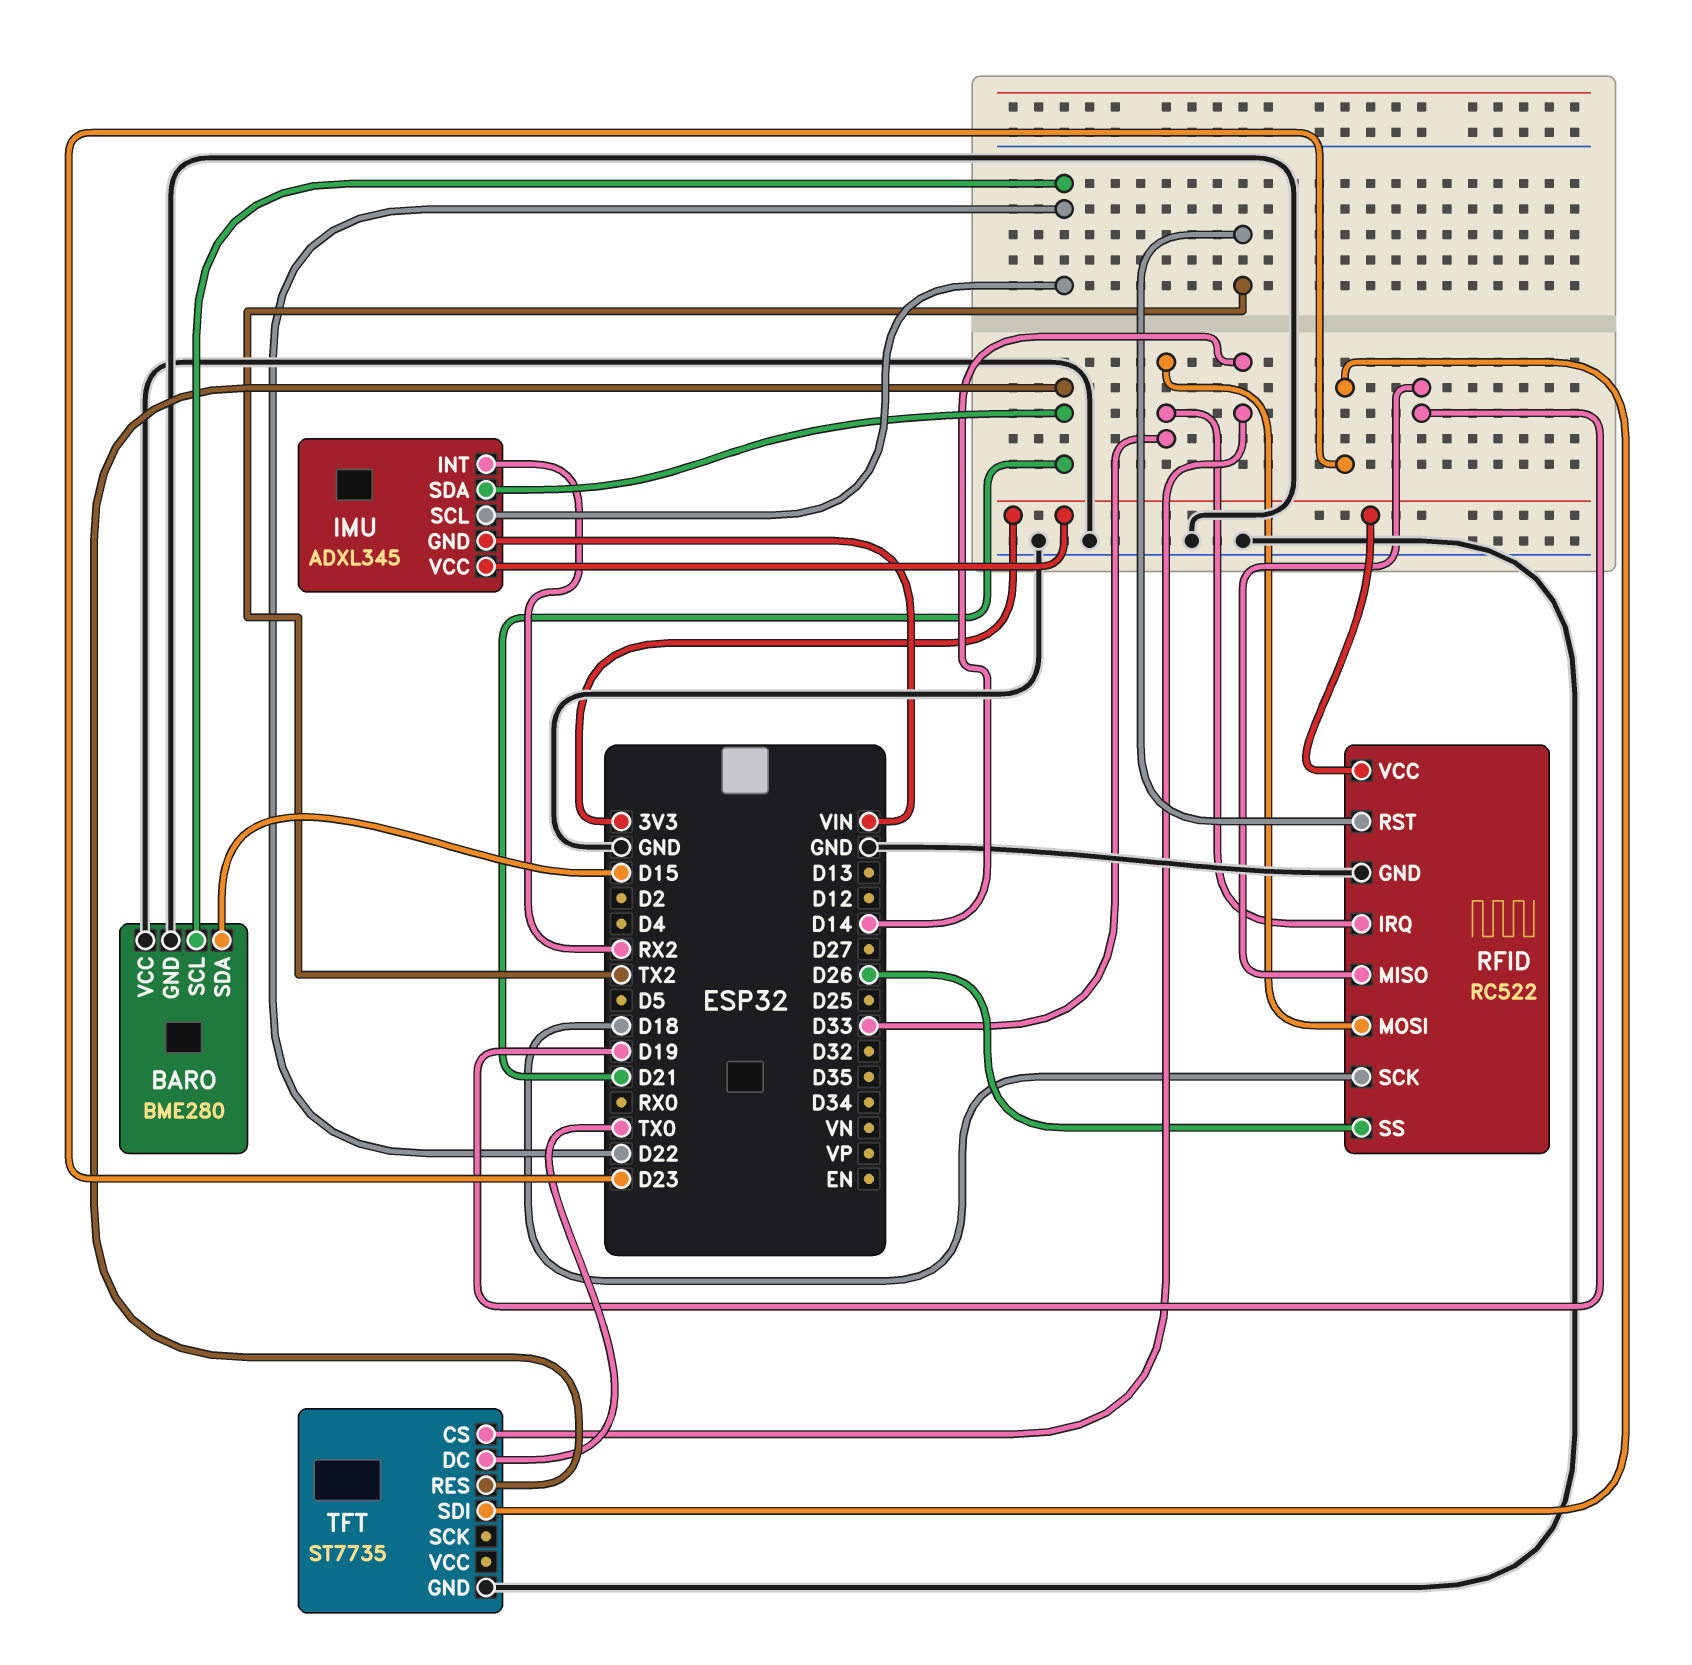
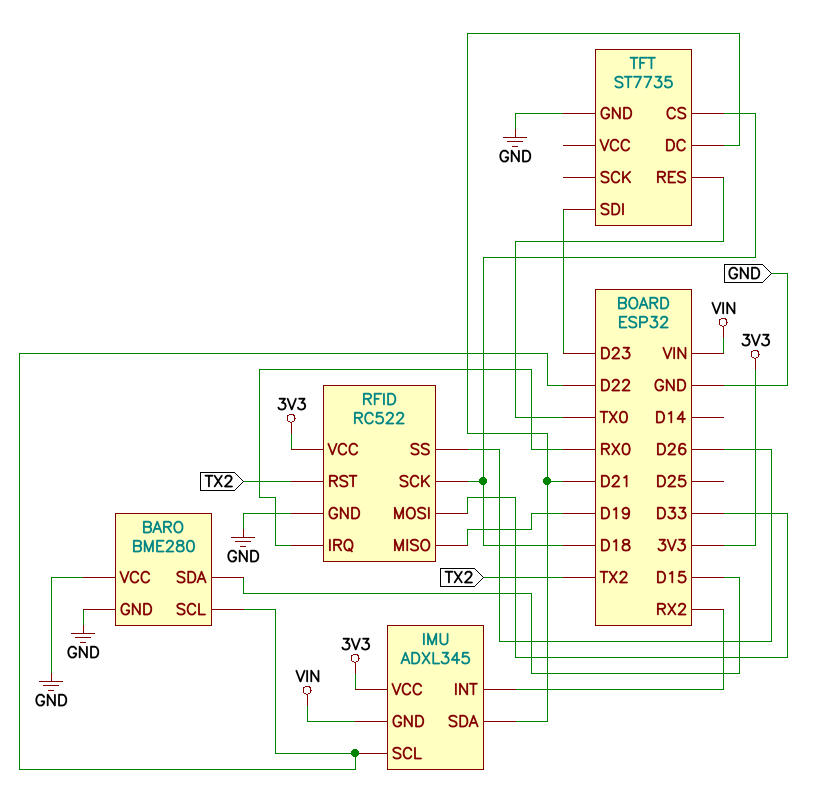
RFID pin IRQ: D33 -> RX0
TFT pin CS: D14 -> D18
TFT pin DC: TX0 -> D21
TFT pin RES: D21 -> TX0

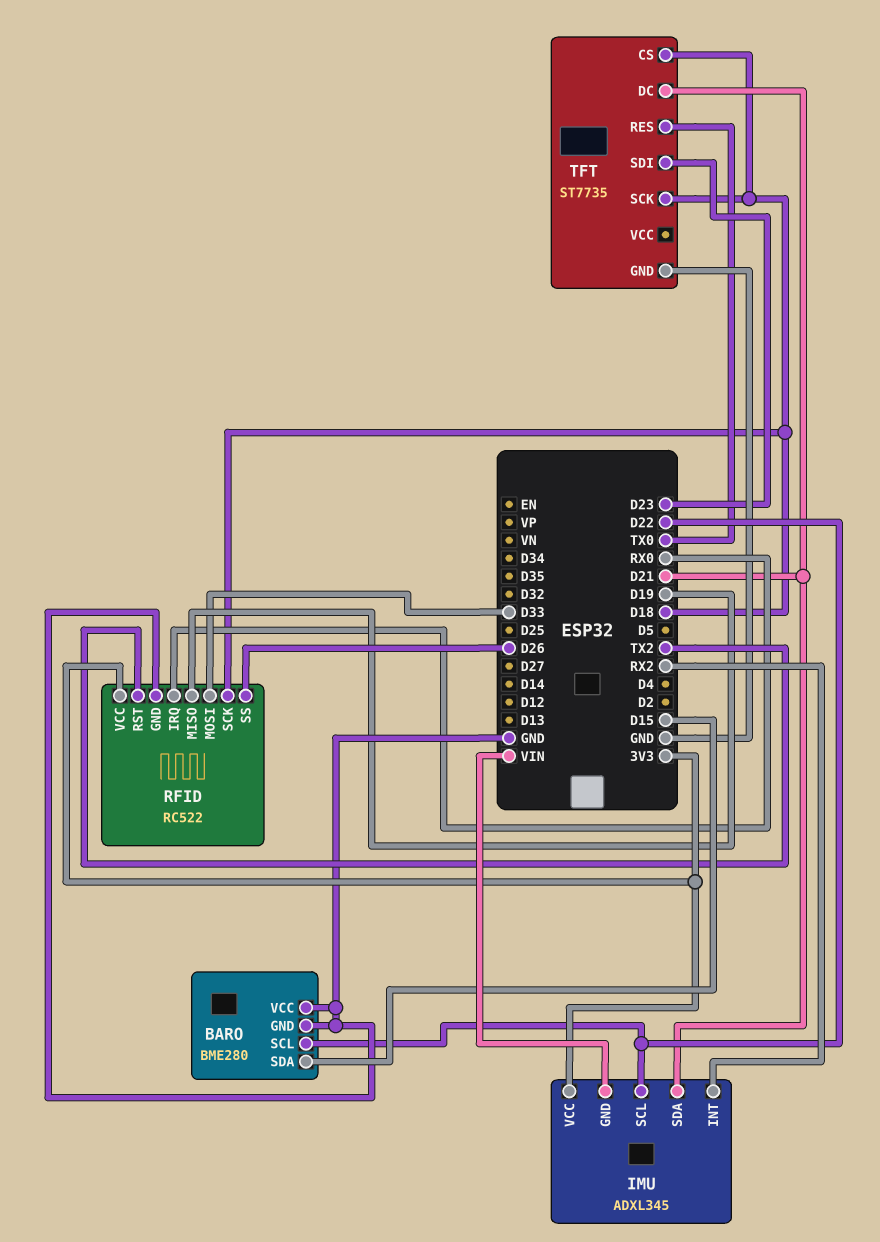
TFT pin SCK: none -> D18

